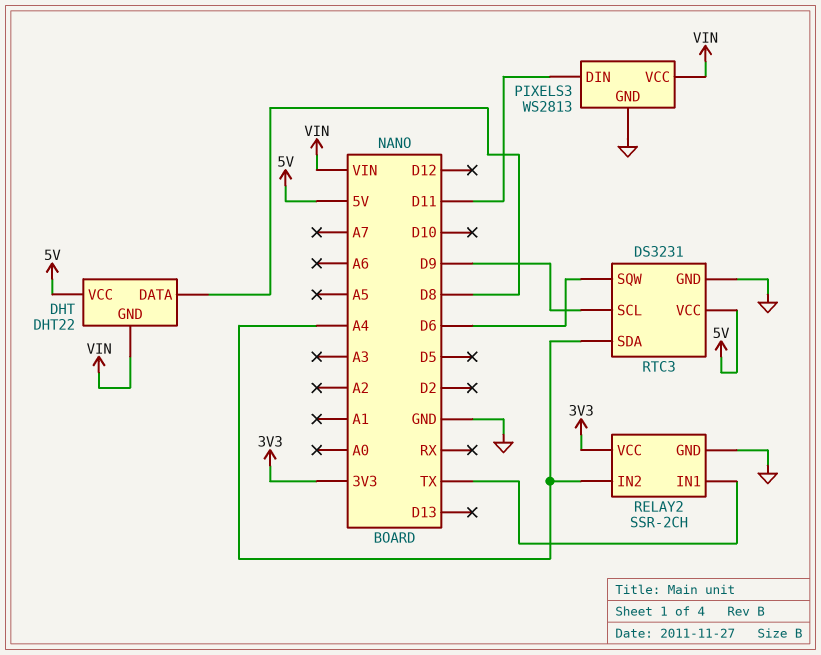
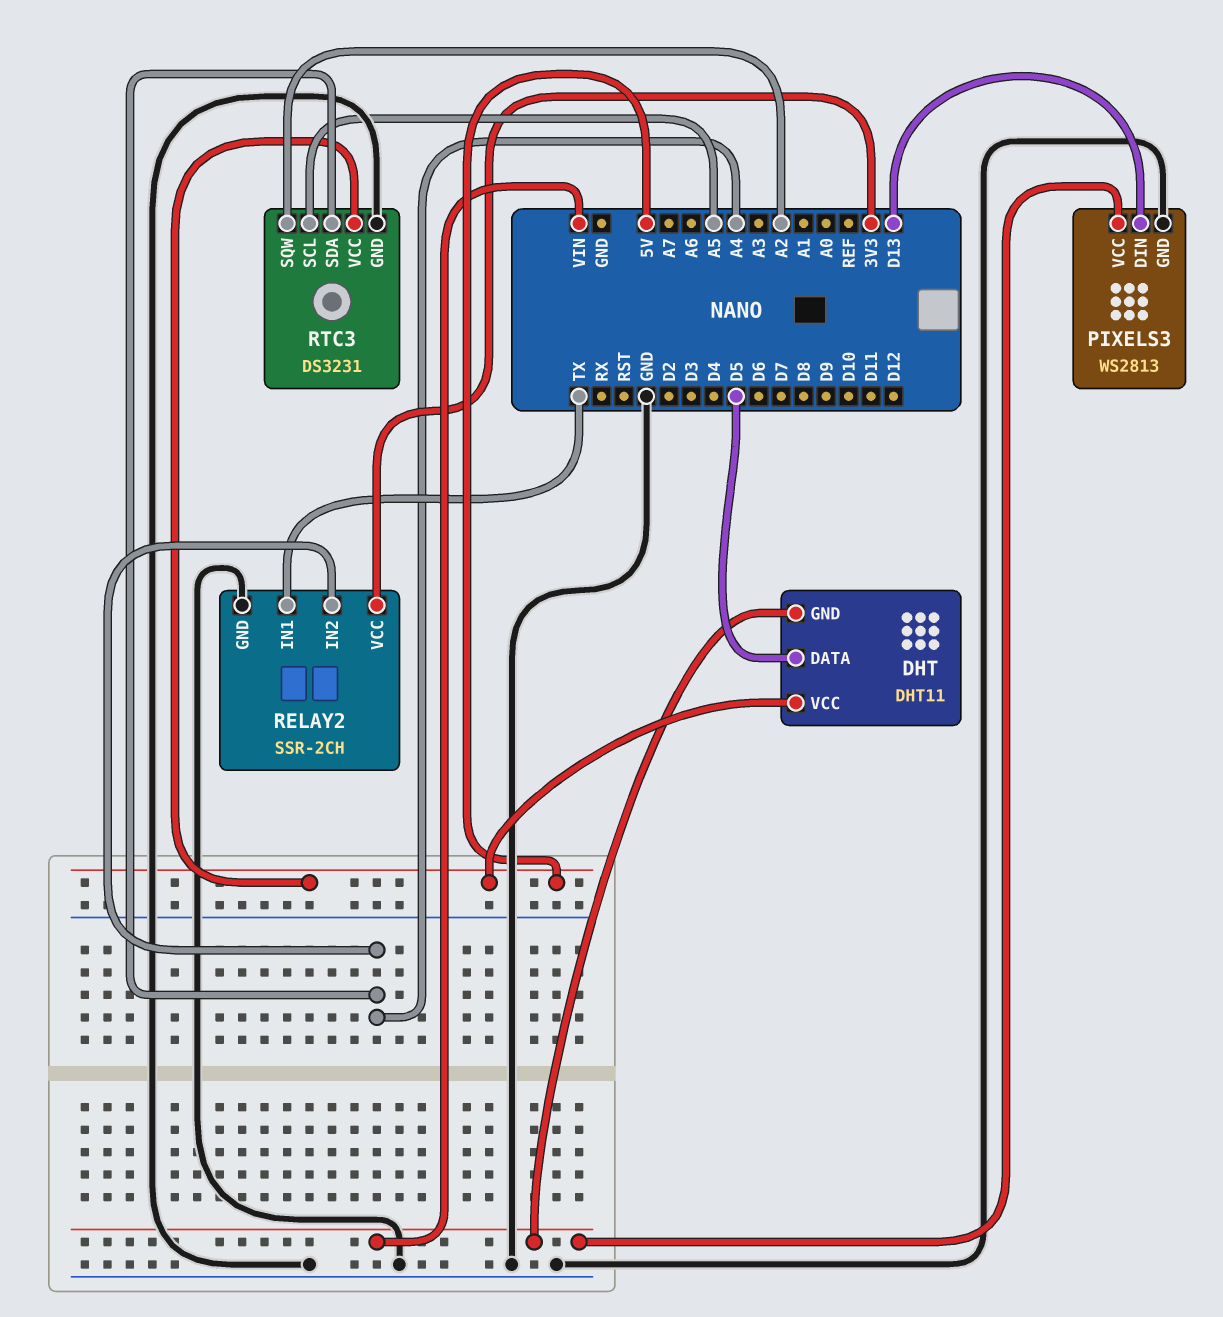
DHT: DHT22 -> DHT11
DHT pin DATA: D8 -> D5
PIXELS3 pin DIN: D11 -> D13
RTC3 pin SCL: D9 -> A5
RTC3 pin SQW: D6 -> A2

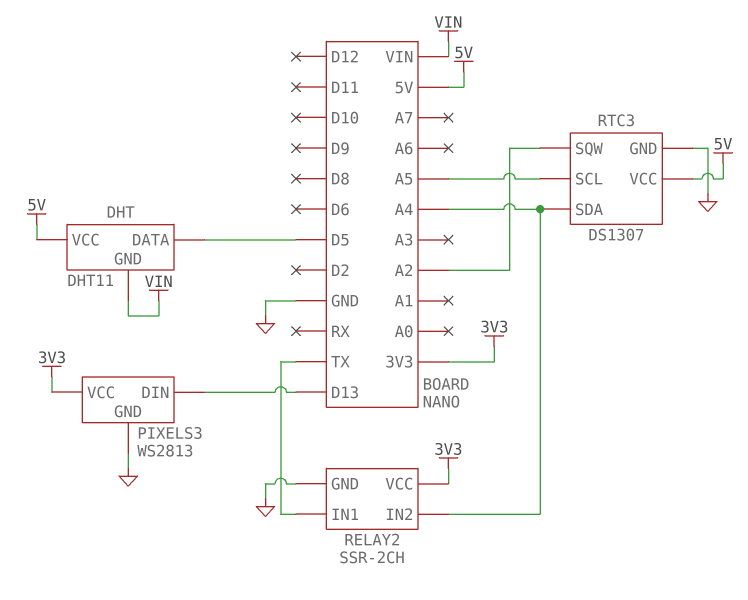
PIXELS3 pin VCC: VIN -> 3V3
RTC3: DS3231 -> DS1307

